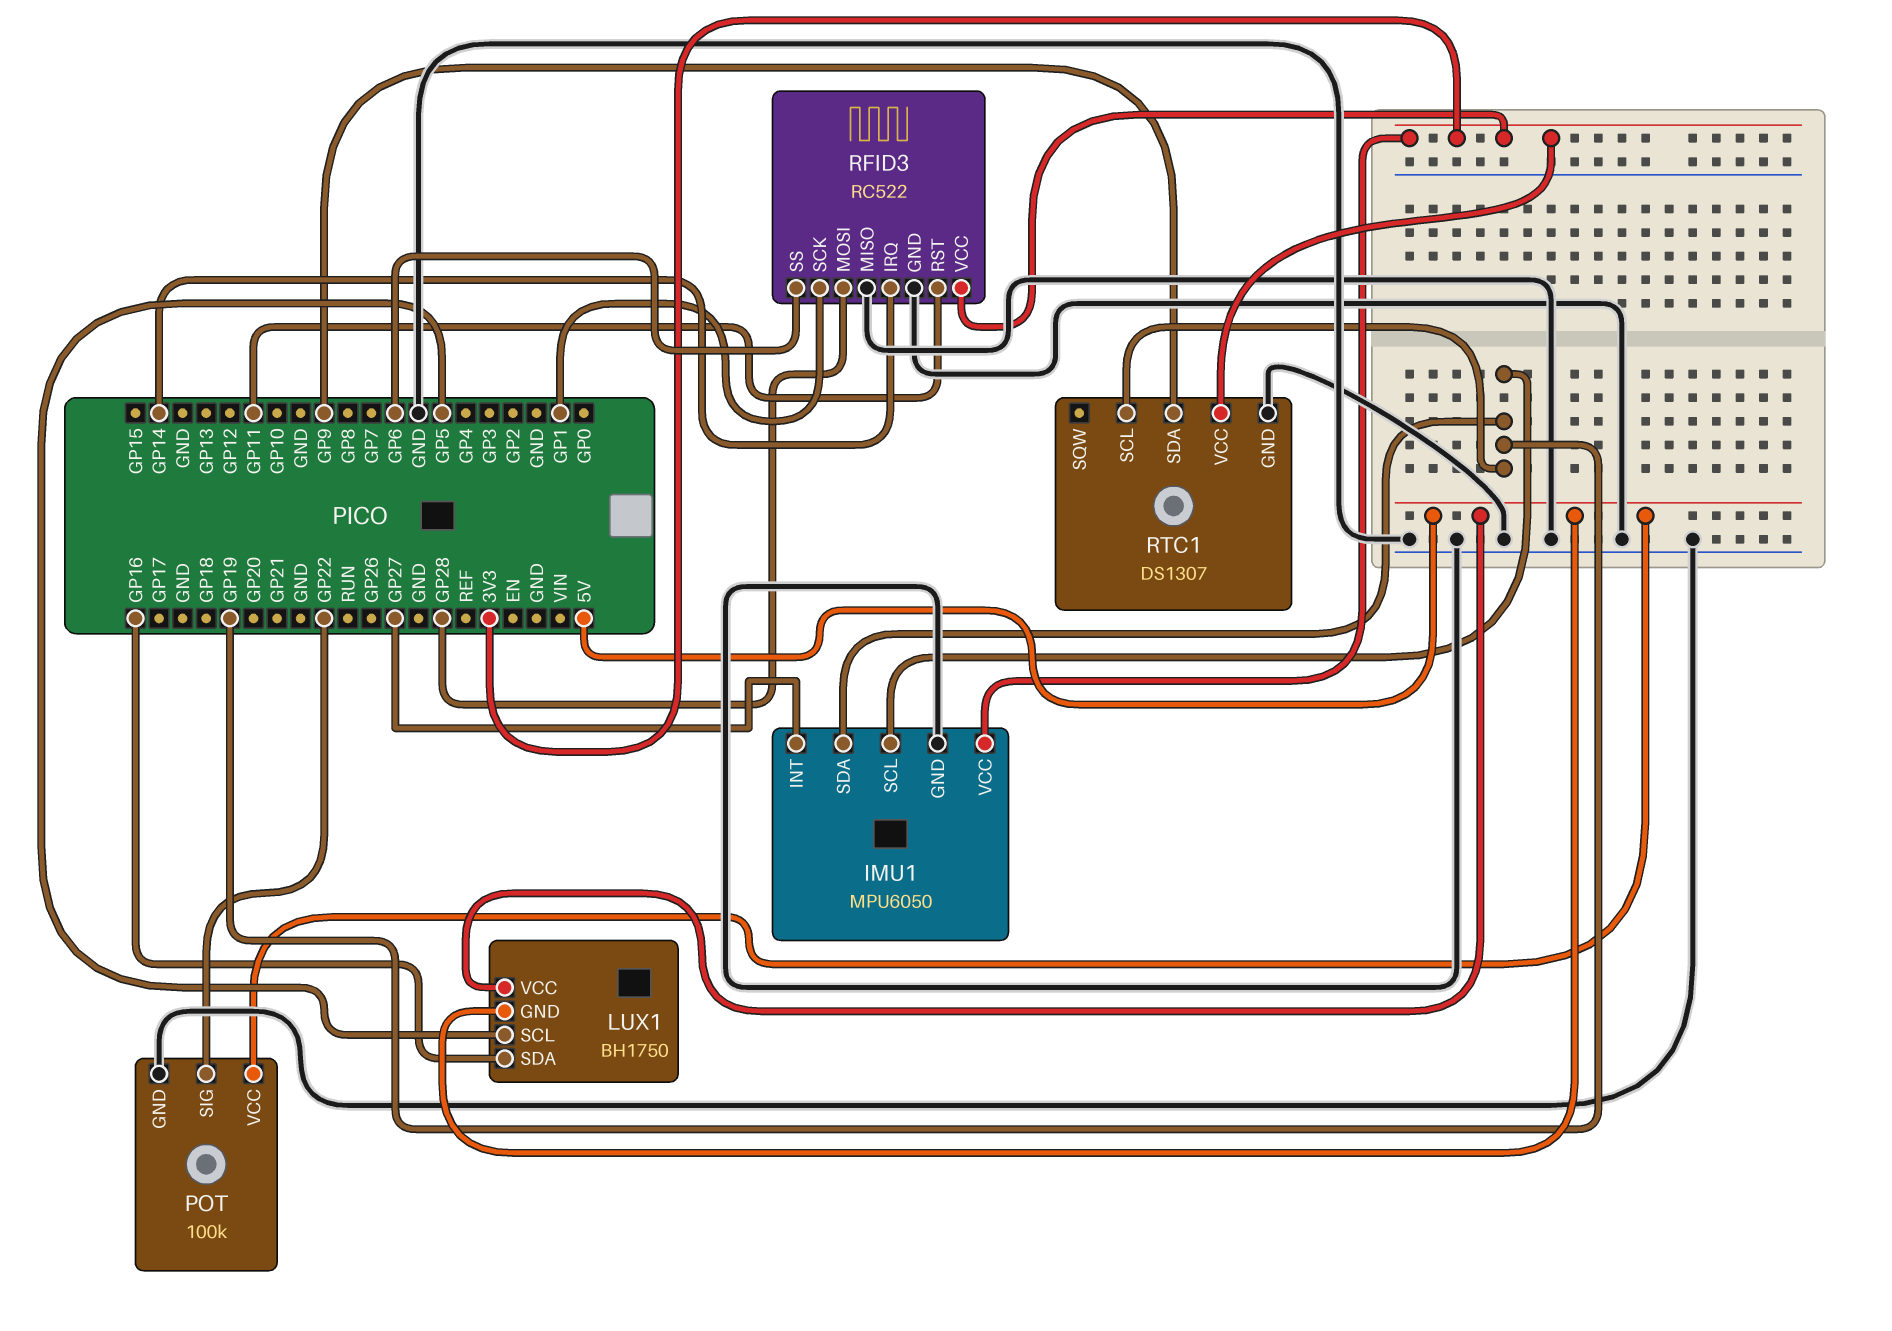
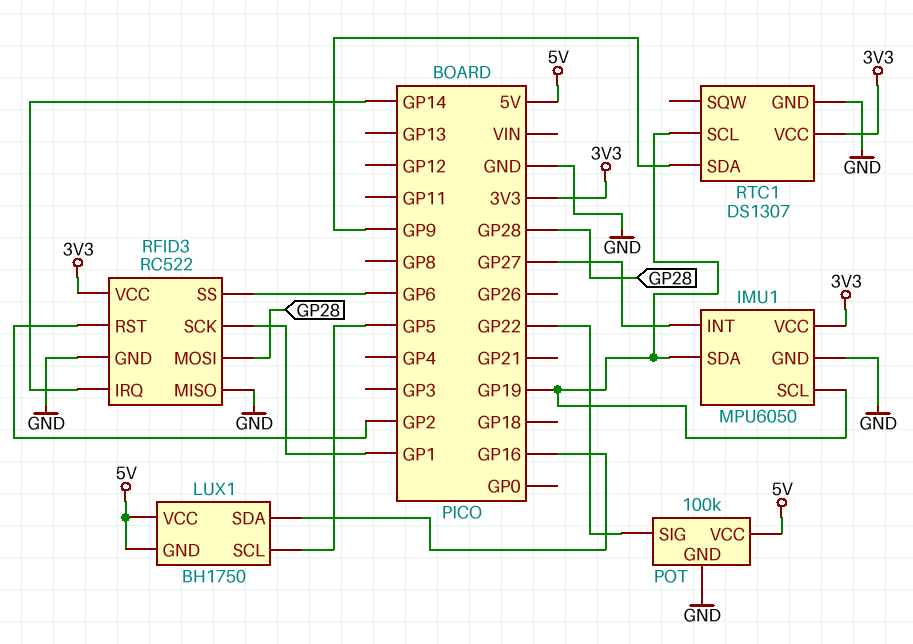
RFID3 pin RST: GP11 -> GP2

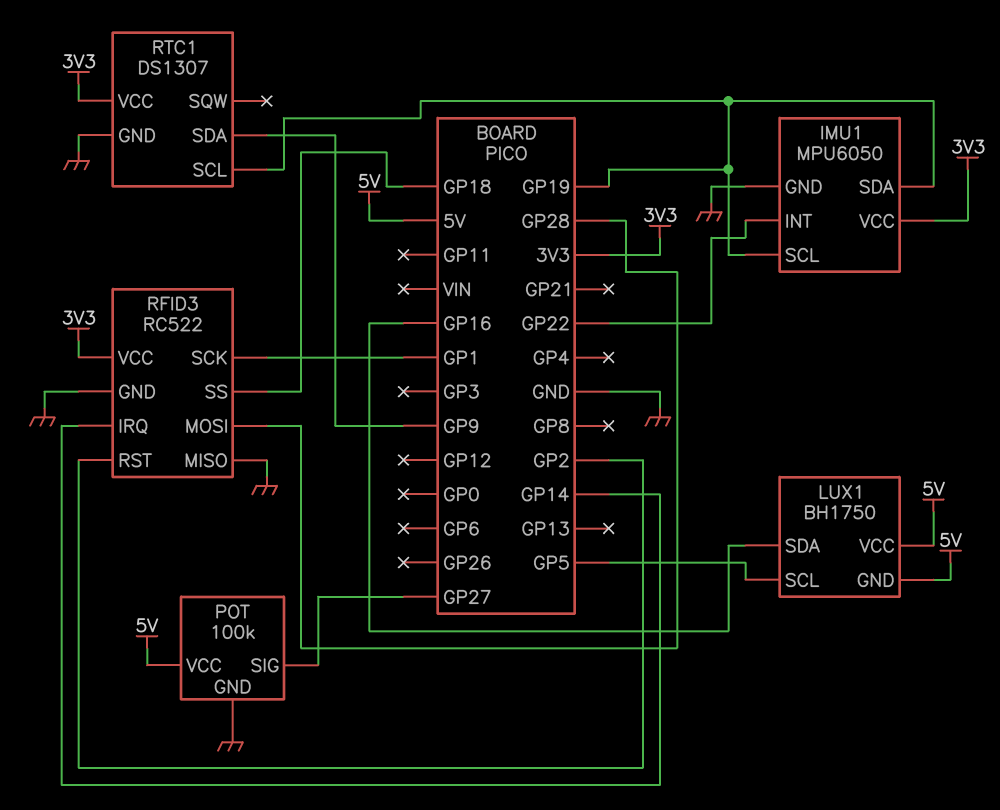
IMU1 pin INT: GP27 -> GP22
POT pin SIG: GP22 -> GP27
RFID3 pin SS: GP6 -> GP18

